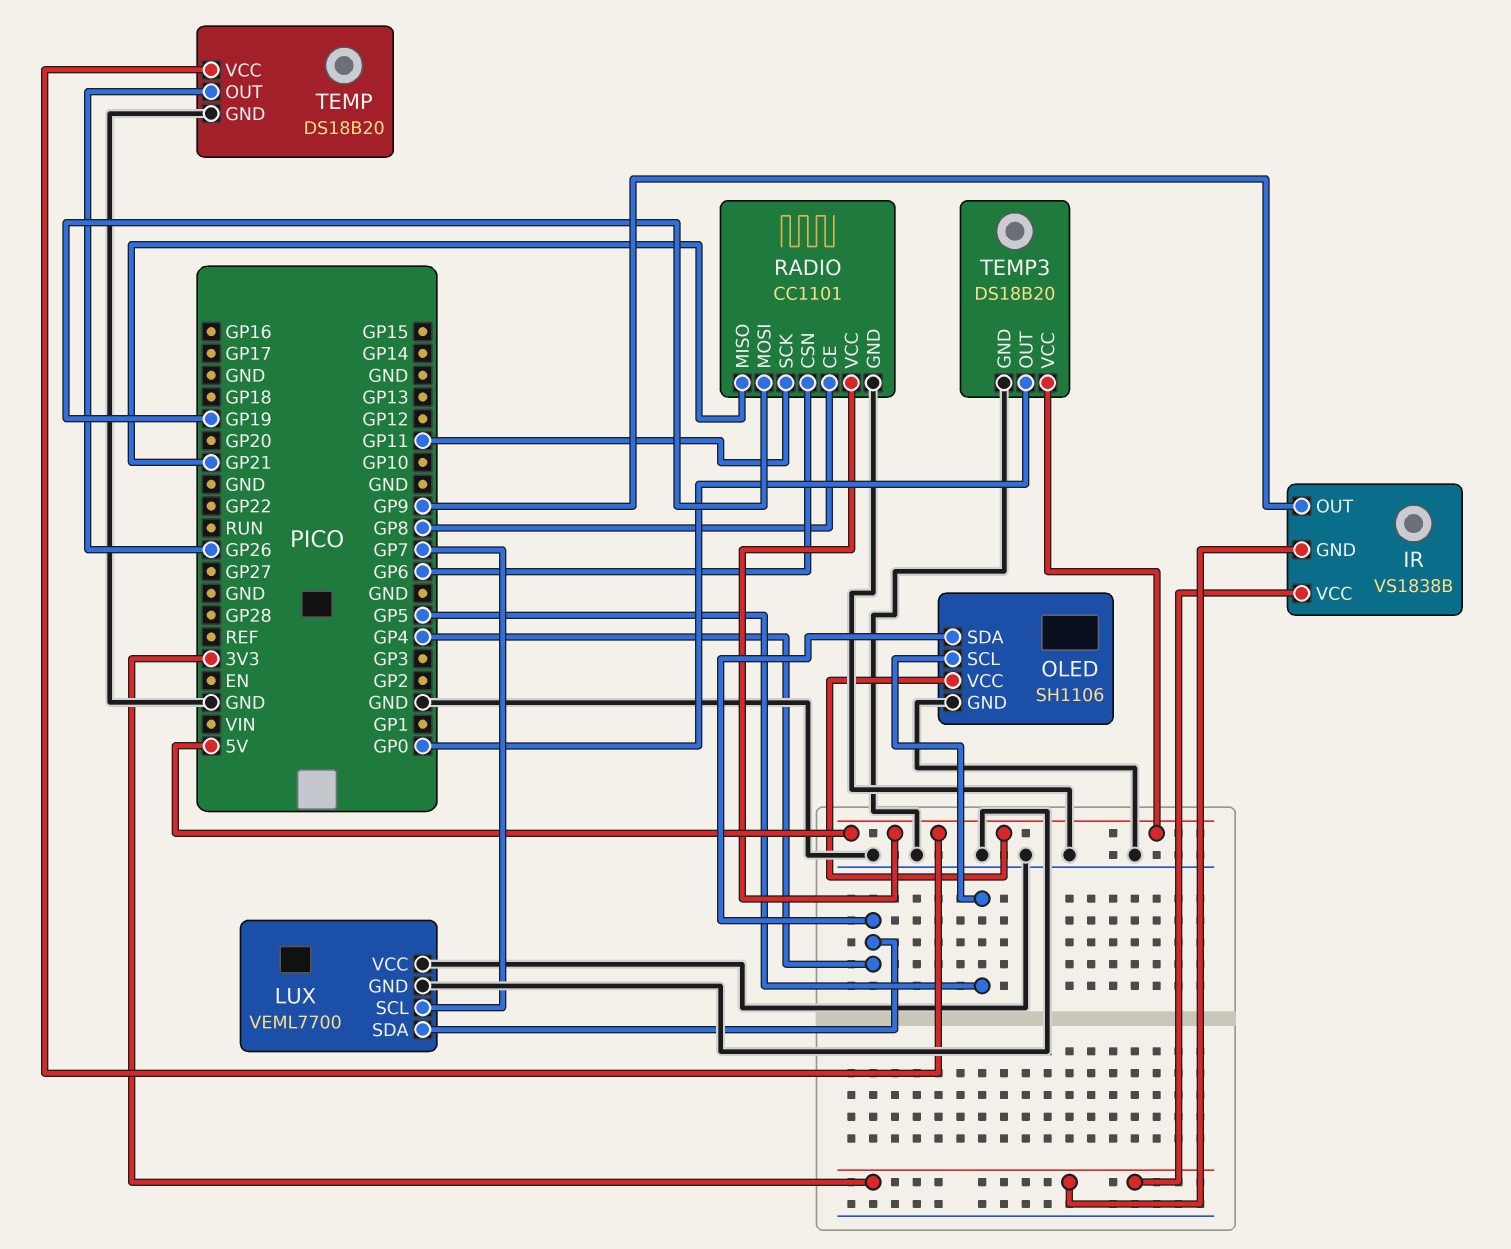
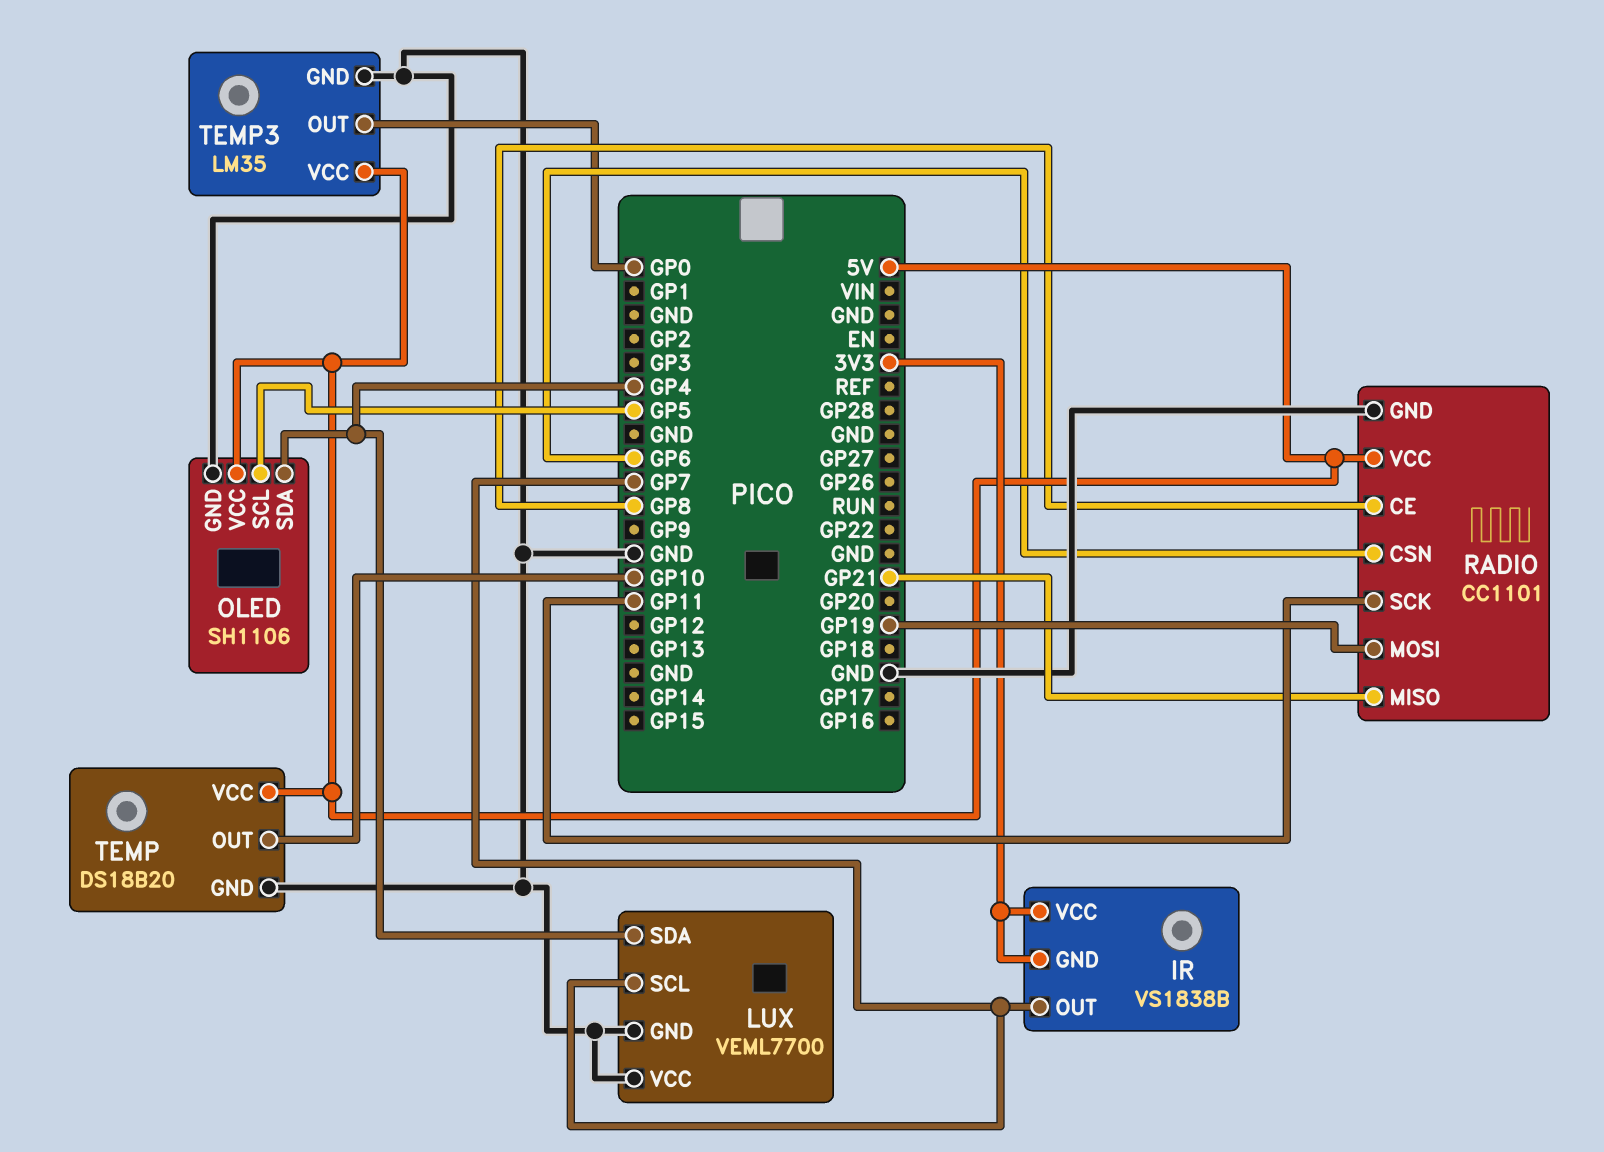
IR pin OUT: GP9 -> GP7
TEMP pin OUT: GP26 -> GP10
TEMP3: DS18B20 -> LM35

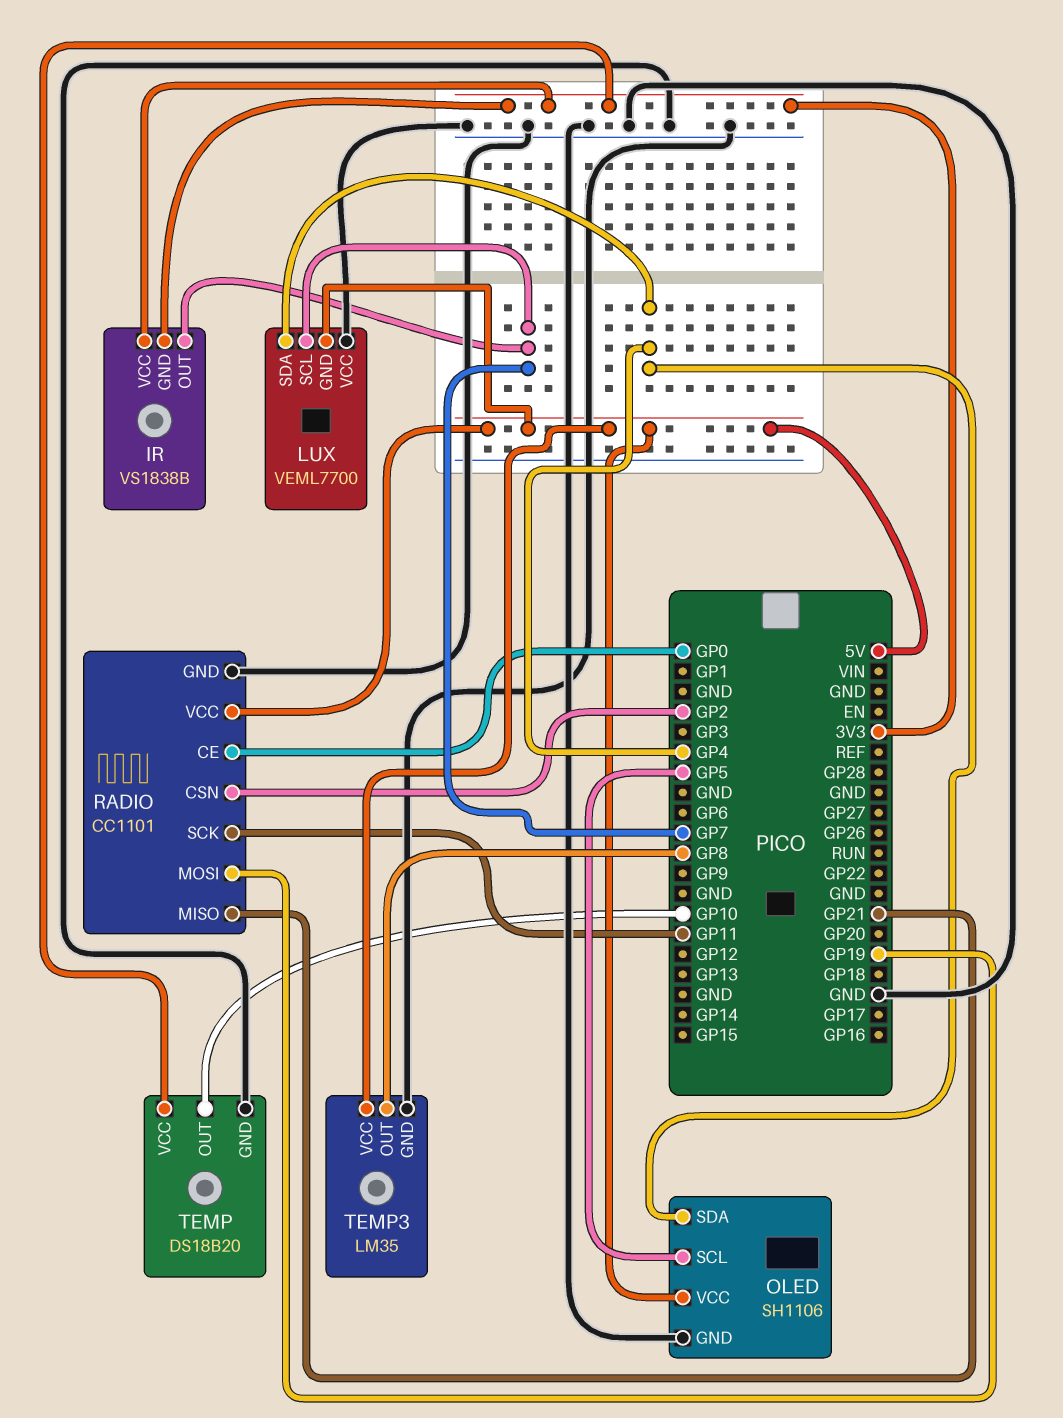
LUX pin GND: GND -> 5V
RADIO pin CE: GP8 -> GP0
RADIO pin CSN: GP6 -> GP2
TEMP pin VCC: 5V -> 3V3
TEMP3 pin OUT: GP0 -> GP8

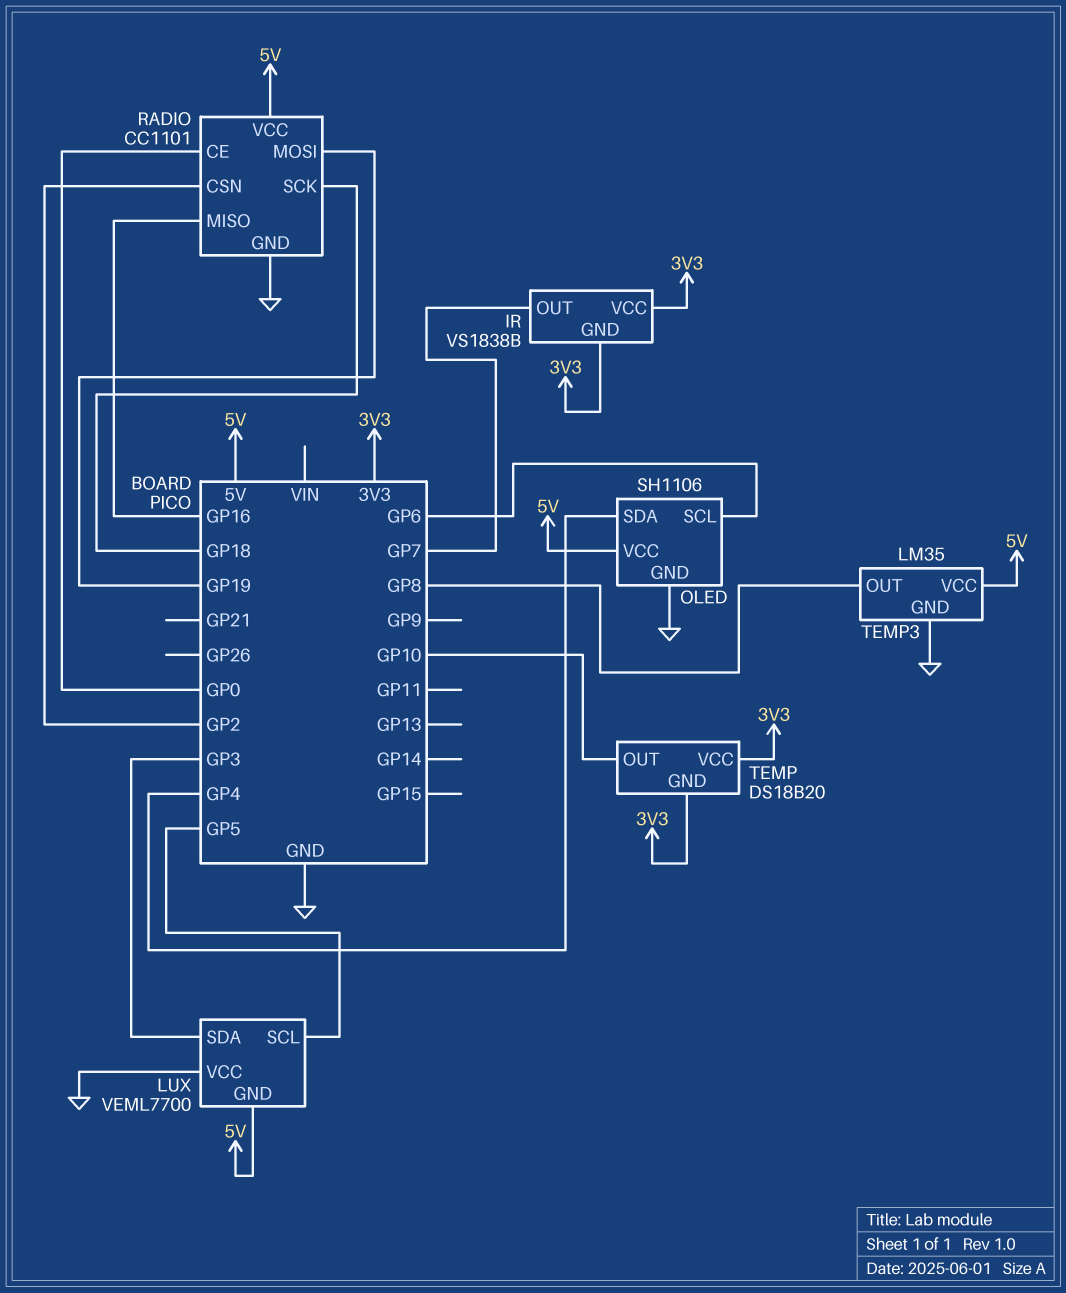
LUX pin SCL: GP7 -> GP5
LUX pin SDA: GP4 -> GP3
OLED pin SCL: GP5 -> GP6
RADIO pin MISO: GP21 -> GP16
RADIO pin SCK: GP11 -> GP18
TEMP pin GND: GND -> 3V3

